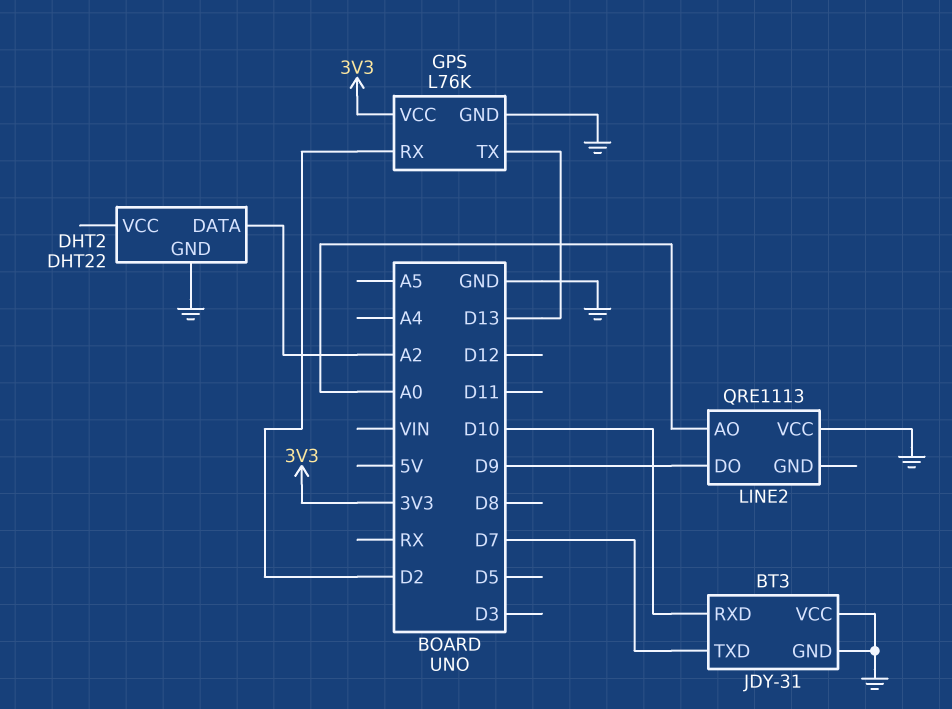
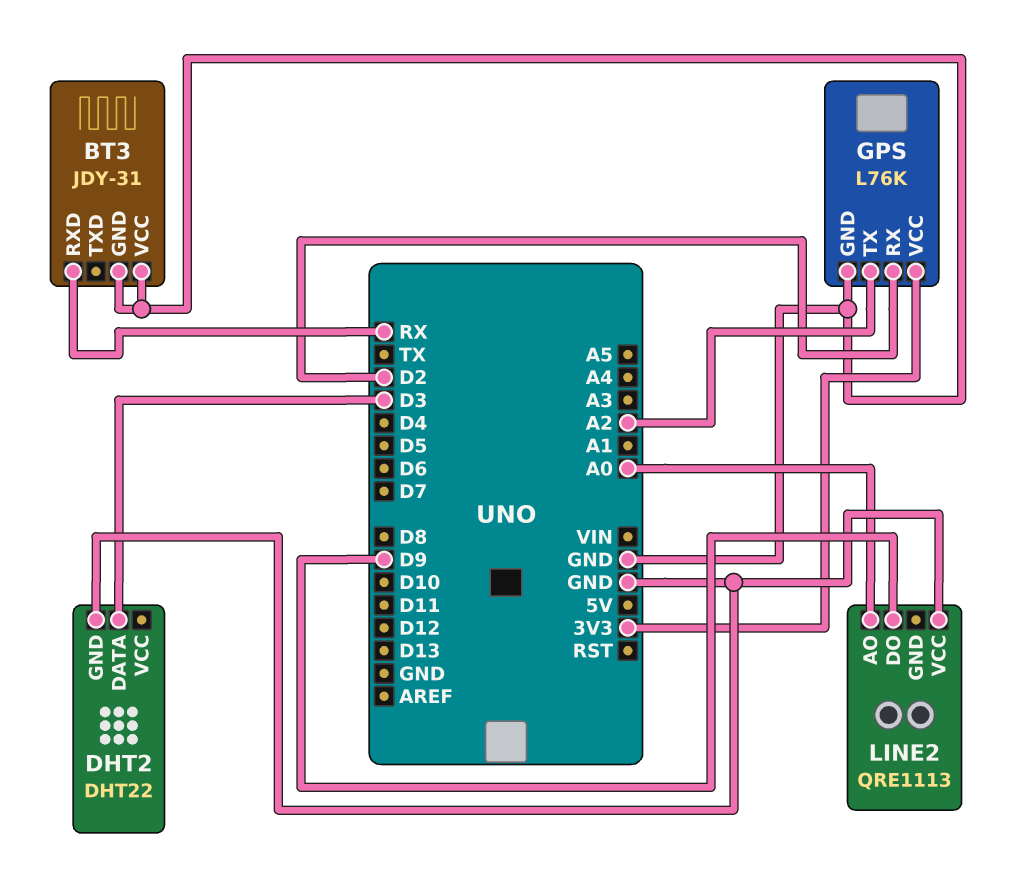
BT3 pin RXD: D10 -> RX
BT3 pin TXD: D7 -> none
DHT2 pin DATA: A2 -> D3
GPS pin TX: D13 -> A2

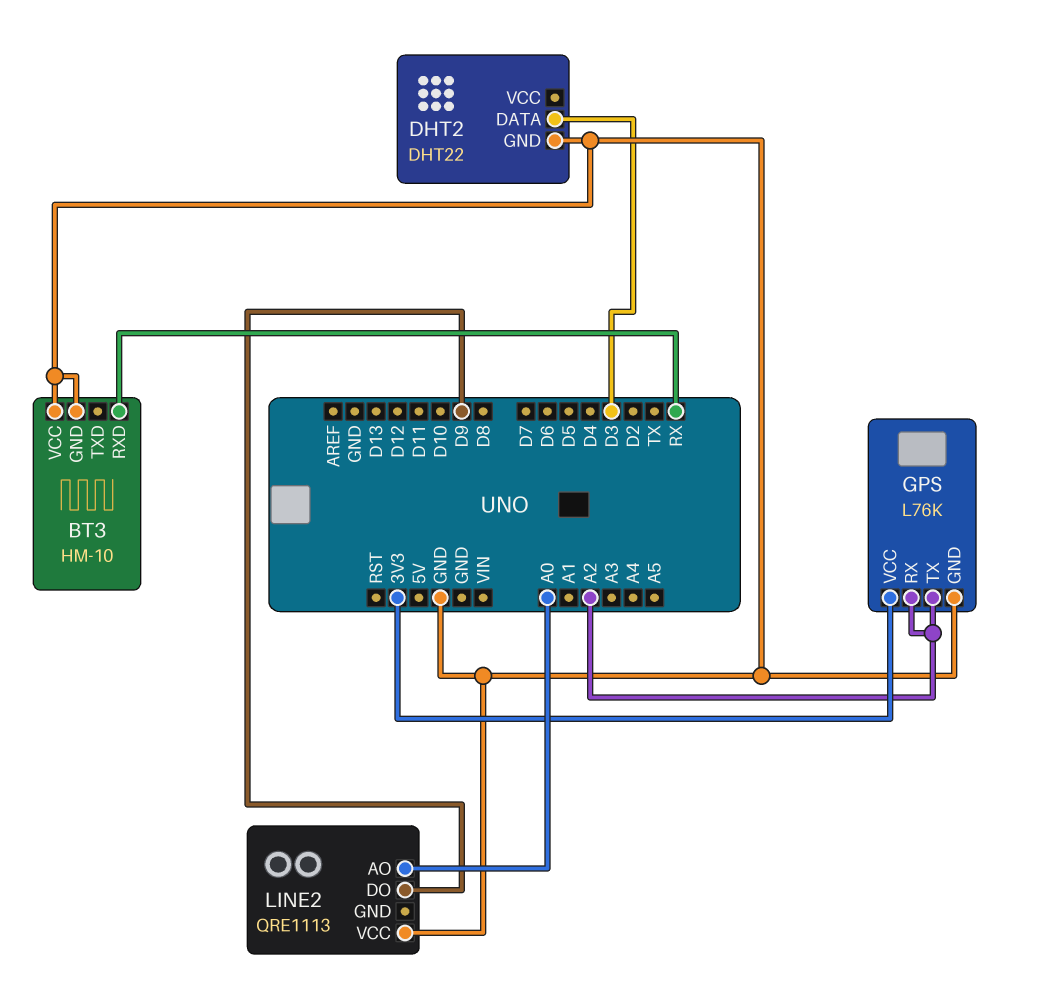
BT3: JDY-31 -> HM-10
GPS pin RX: D2 -> A2

